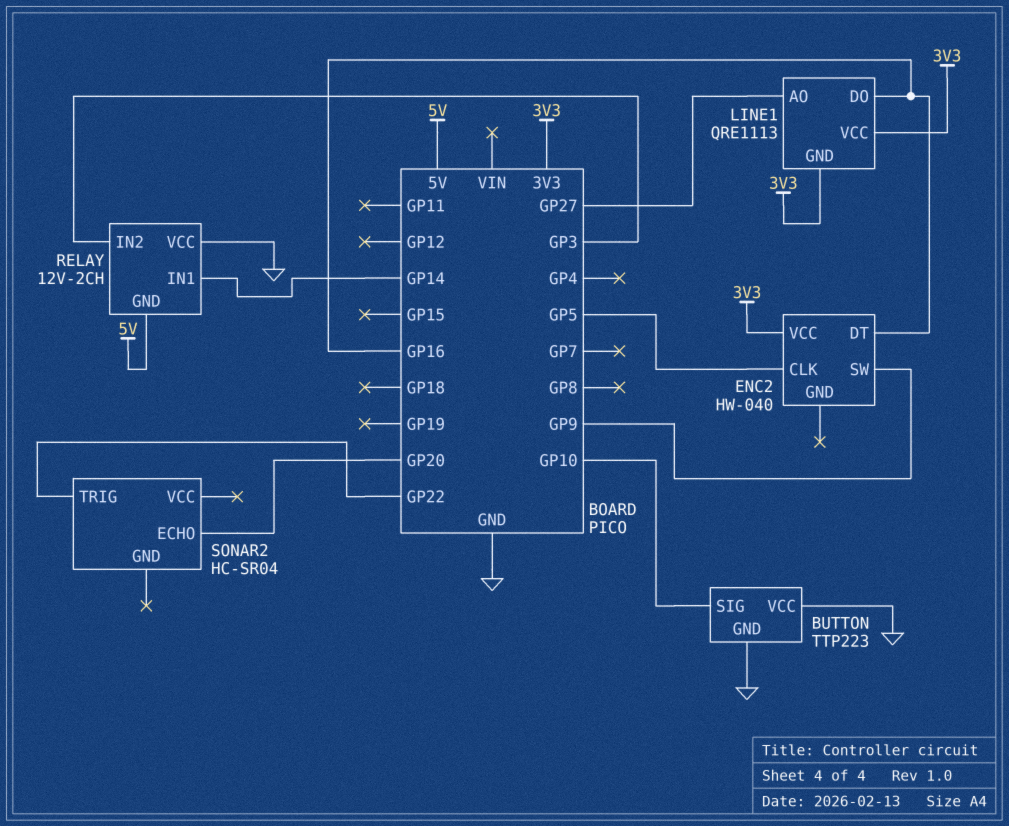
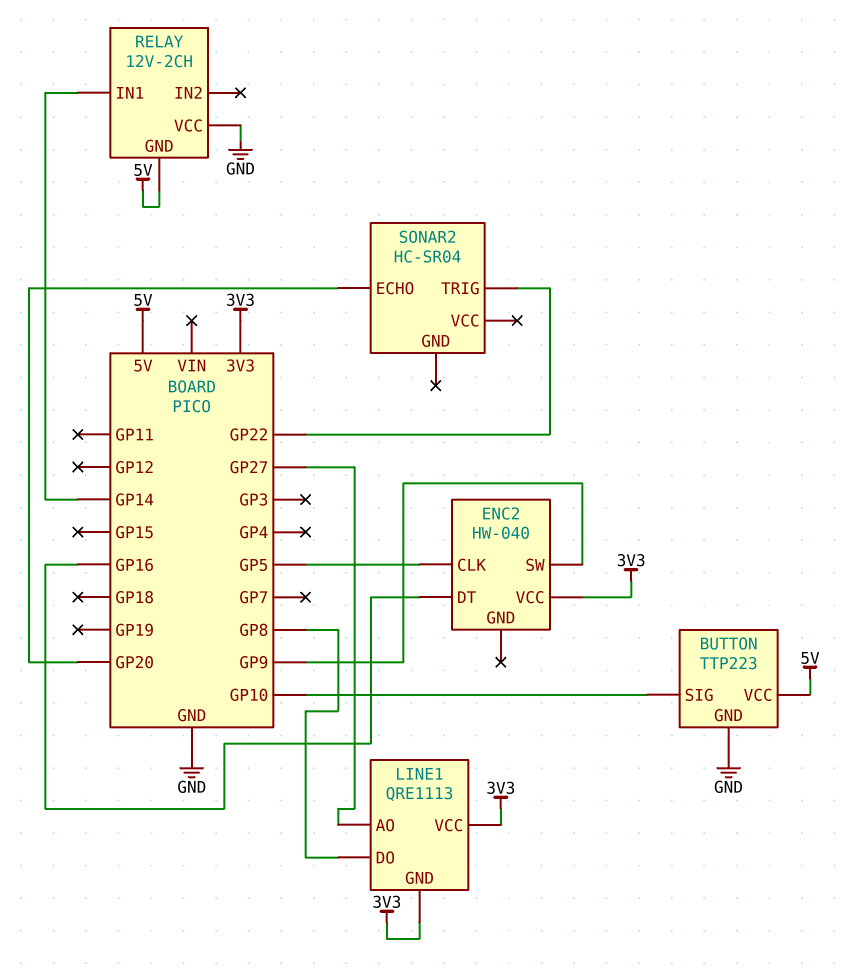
BUTTON pin VCC: GND -> 5V
LINE1 pin DO: GP16 -> GP8
RELAY pin IN2: GP3 -> none

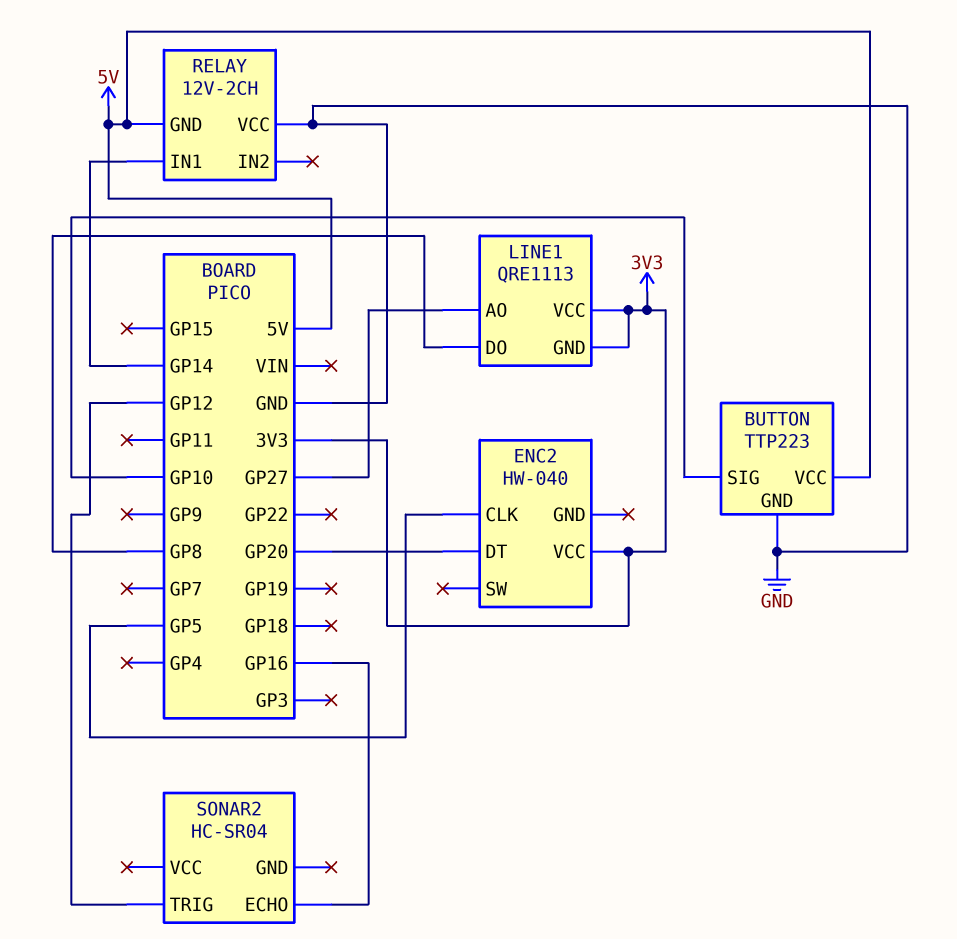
ENC2 pin DT: GP16 -> GP20
ENC2 pin SW: GP9 -> none
SONAR2 pin ECHO: GP20 -> GP16
SONAR2 pin TRIG: GP22 -> GP12

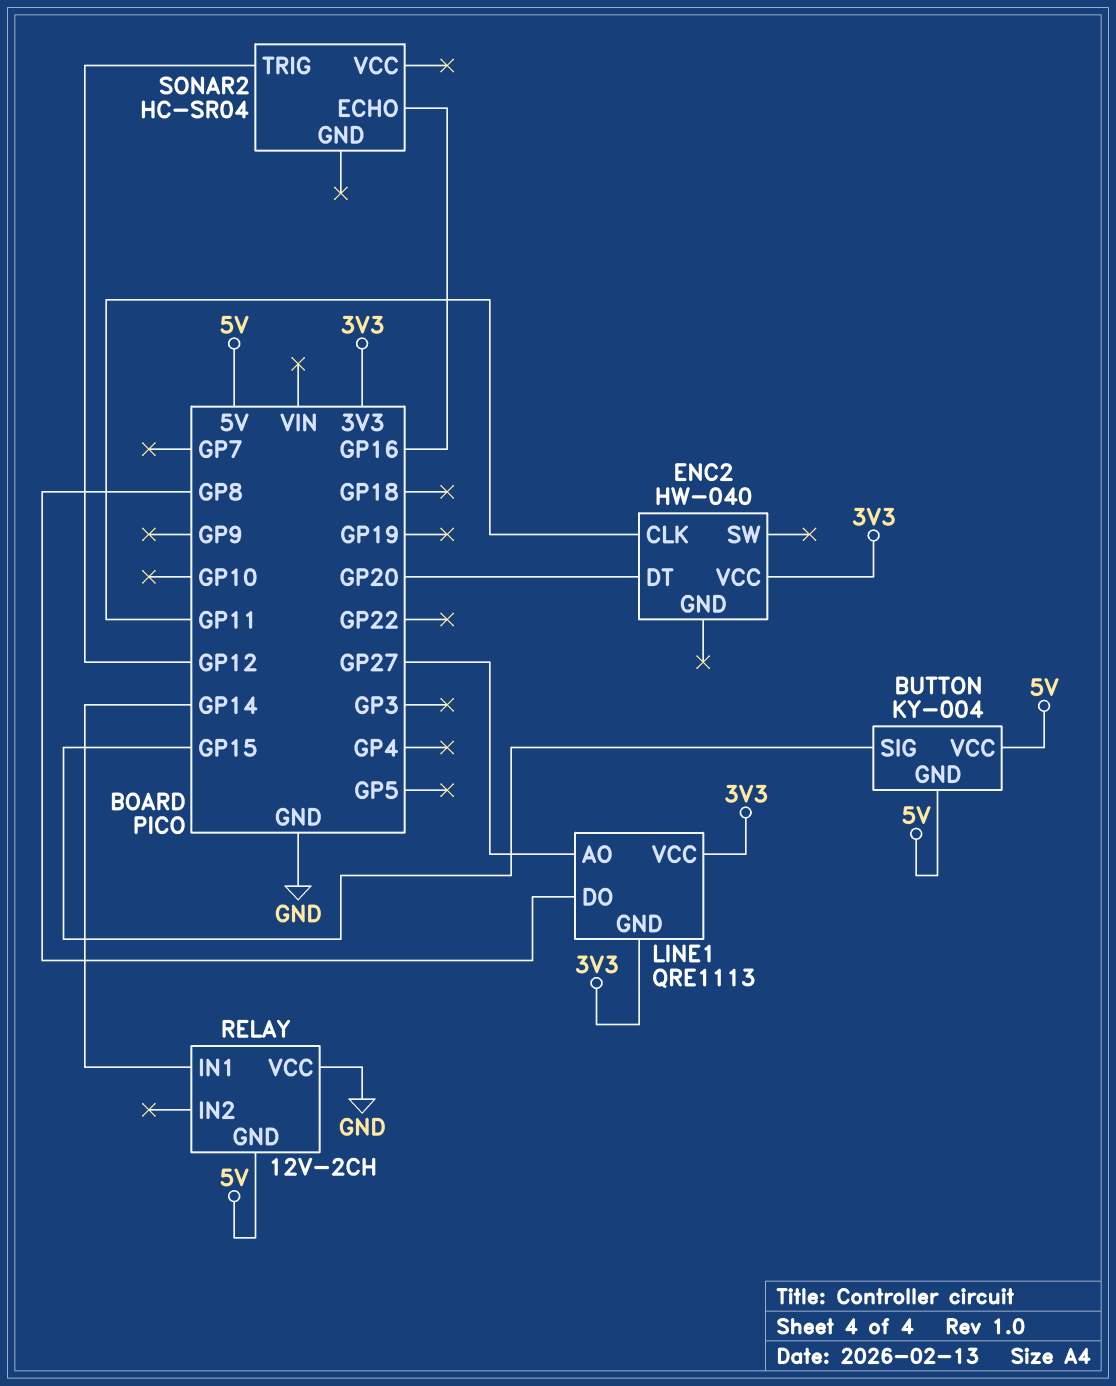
BUTTON: TTP223 -> KY-004
BUTTON pin GND: GND -> 5V
BUTTON pin SIG: GP10 -> GP15
ENC2 pin CLK: GP5 -> GP11

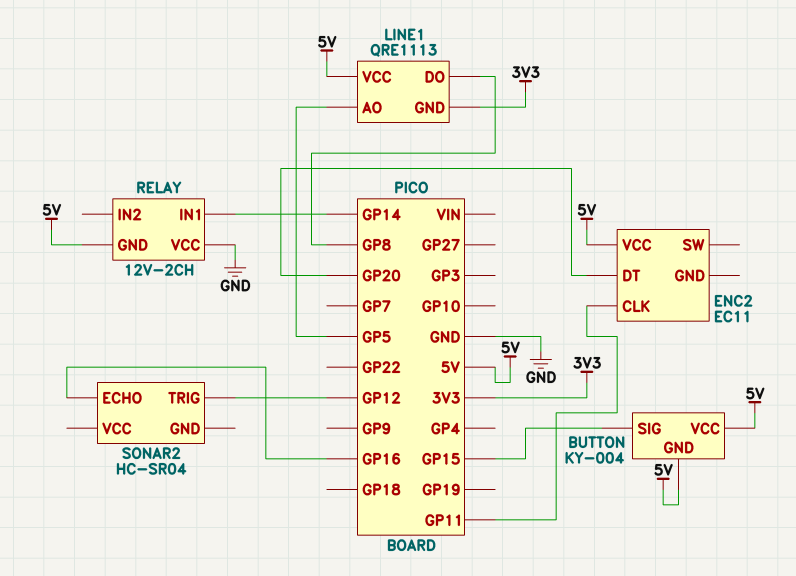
ENC2: HW-040 -> EC11
ENC2 pin VCC: 3V3 -> 5V
LINE1 pin AO: GP27 -> GP5
LINE1 pin VCC: 3V3 -> 5V

